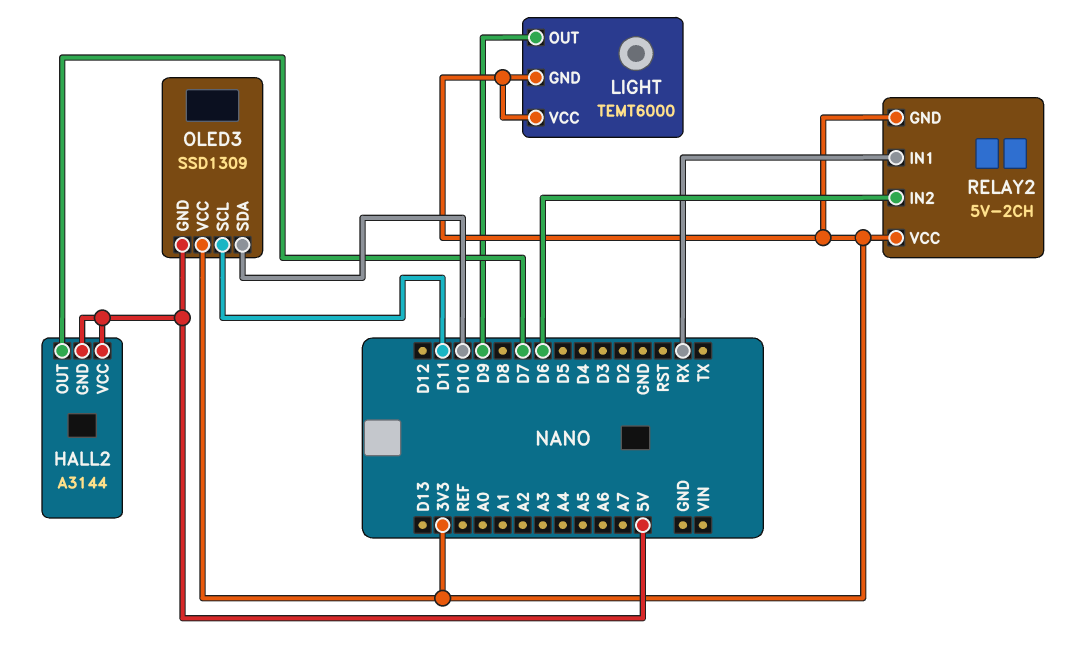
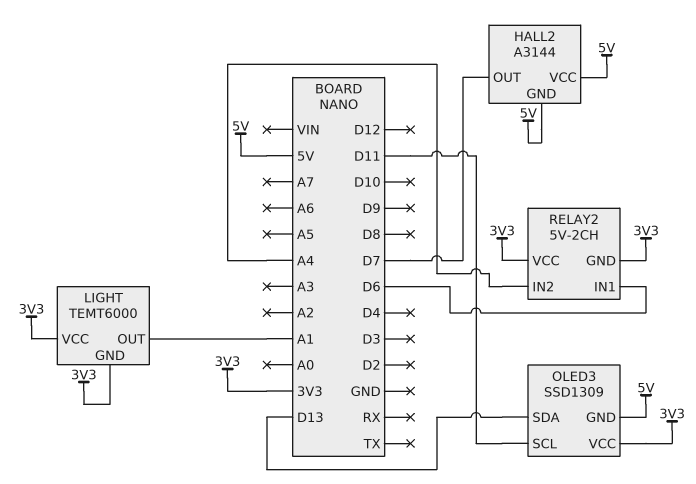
LIGHT pin OUT: D9 -> A1
OLED3 pin SDA: D10 -> D13
RELAY2 pin IN1: RX -> D6
RELAY2 pin IN2: D6 -> A4

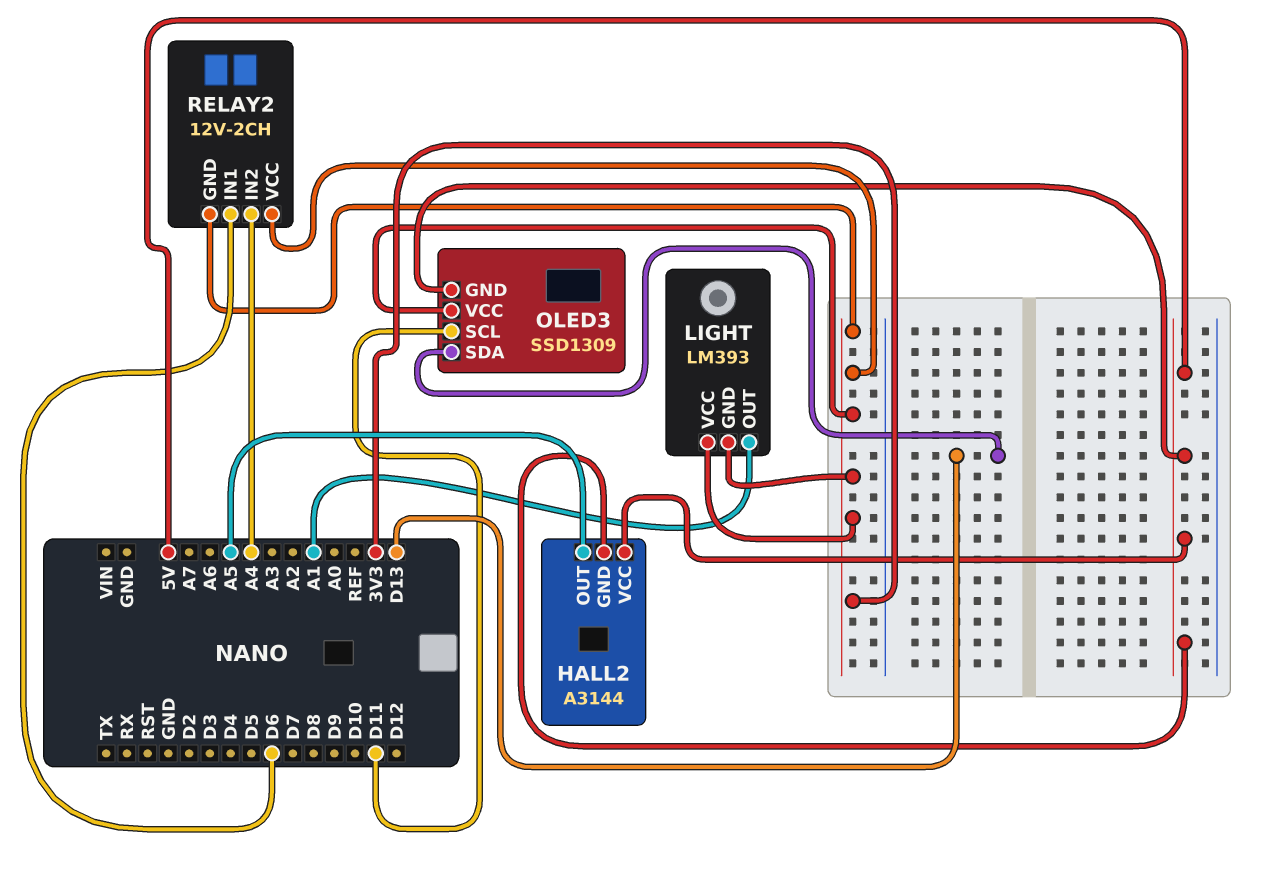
HALL2 pin OUT: D7 -> A5
LIGHT: TEMT6000 -> LM393
RELAY2: 5V-2CH -> 12V-2CH

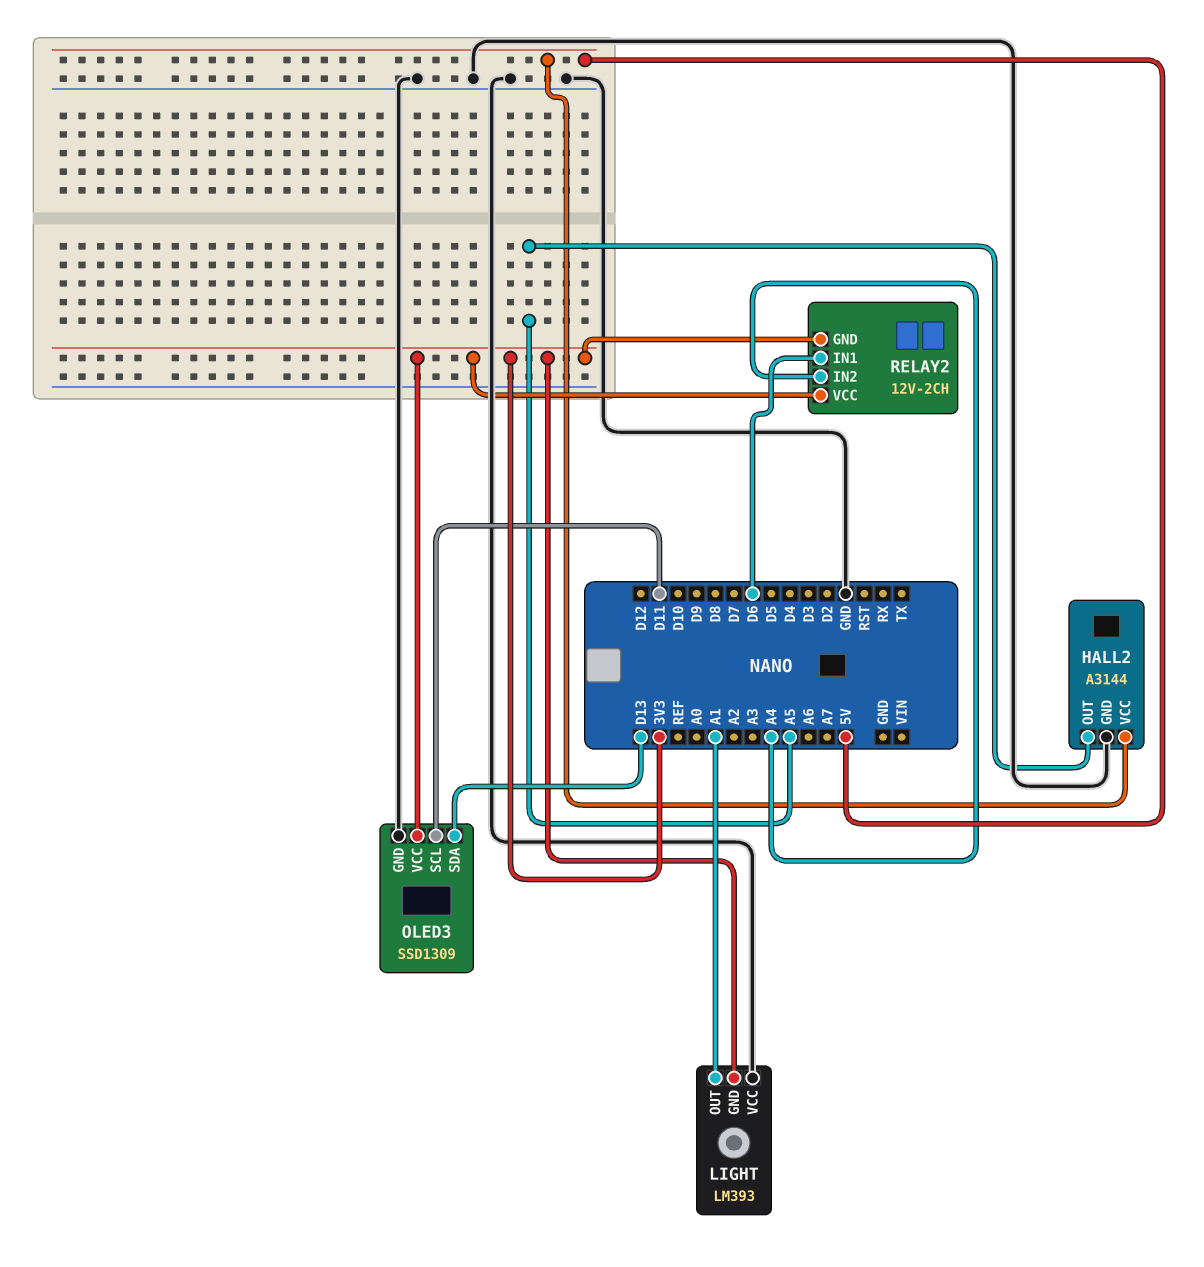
HALL2 pin GND: 5V -> GND
LIGHT pin VCC: 3V3 -> GND
OLED3 pin GND: 5V -> GND

